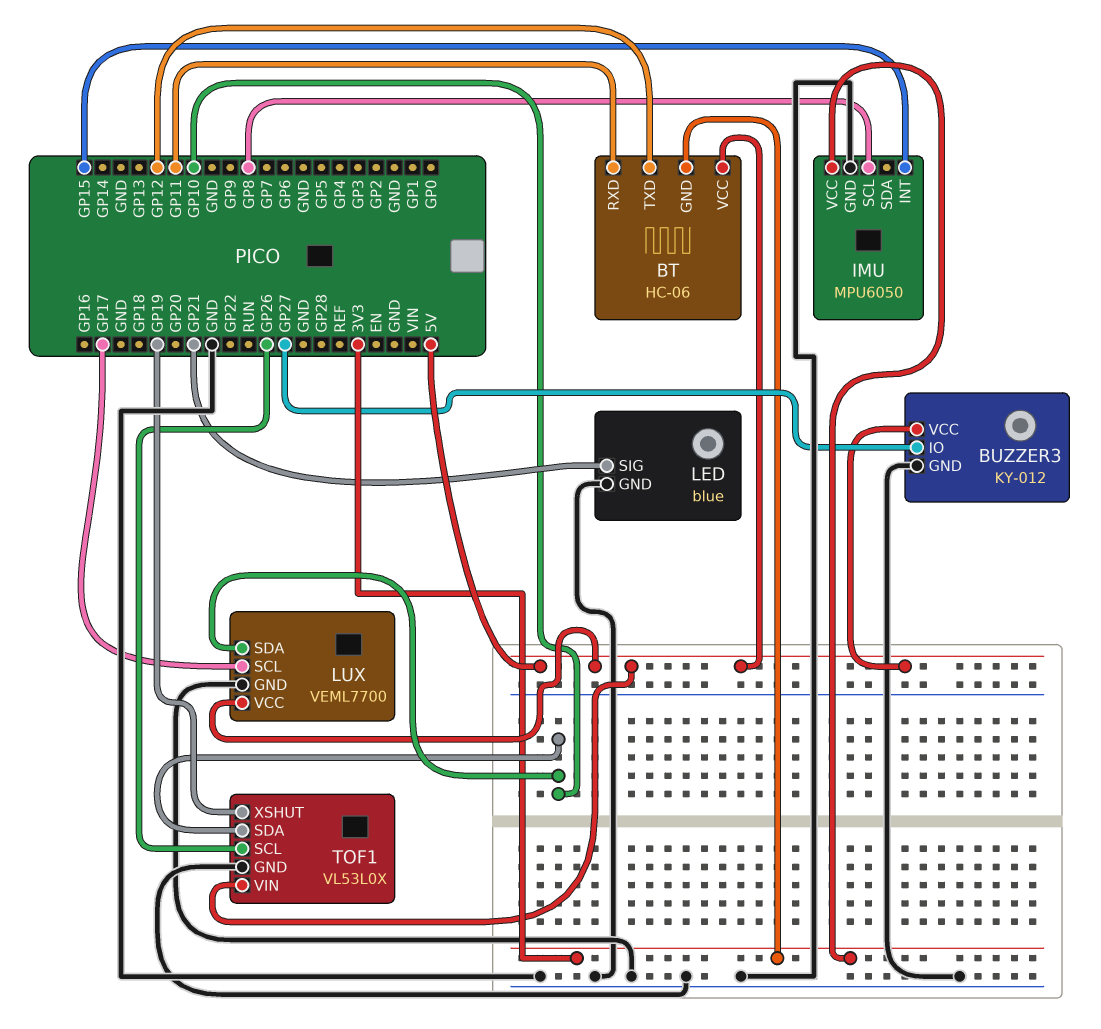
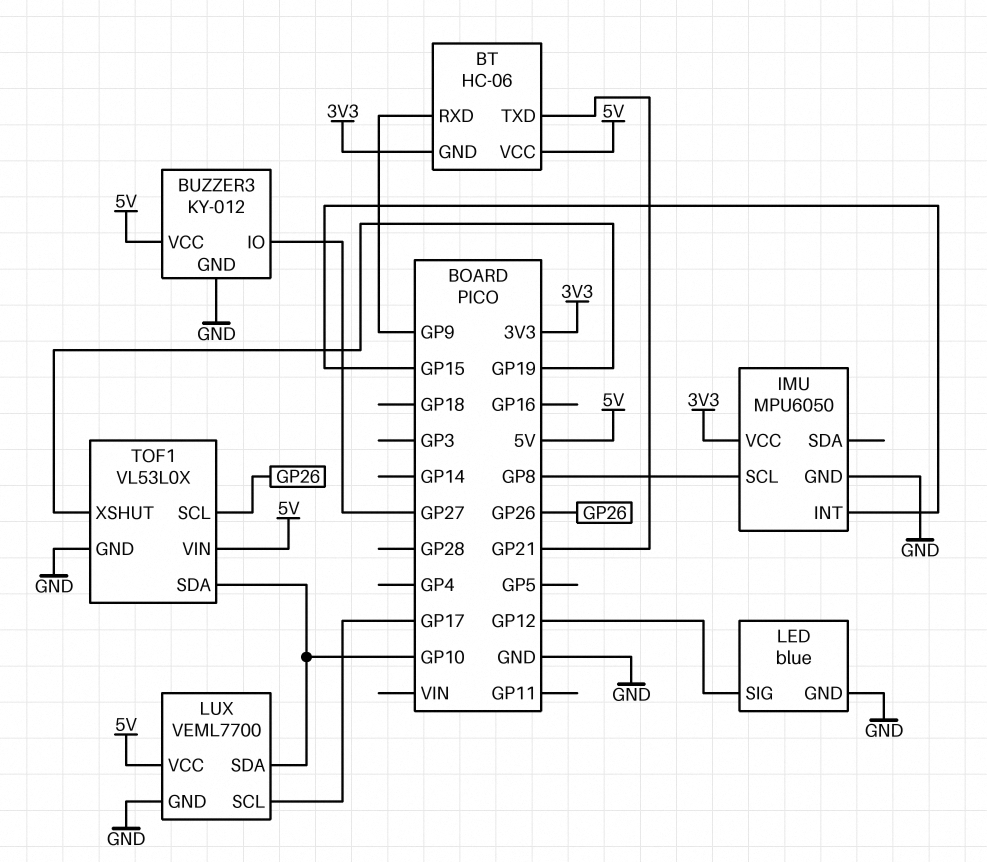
BT pin RXD: GP11 -> GP9
BT pin TXD: GP12 -> GP21
LED pin SIG: GP21 -> GP12

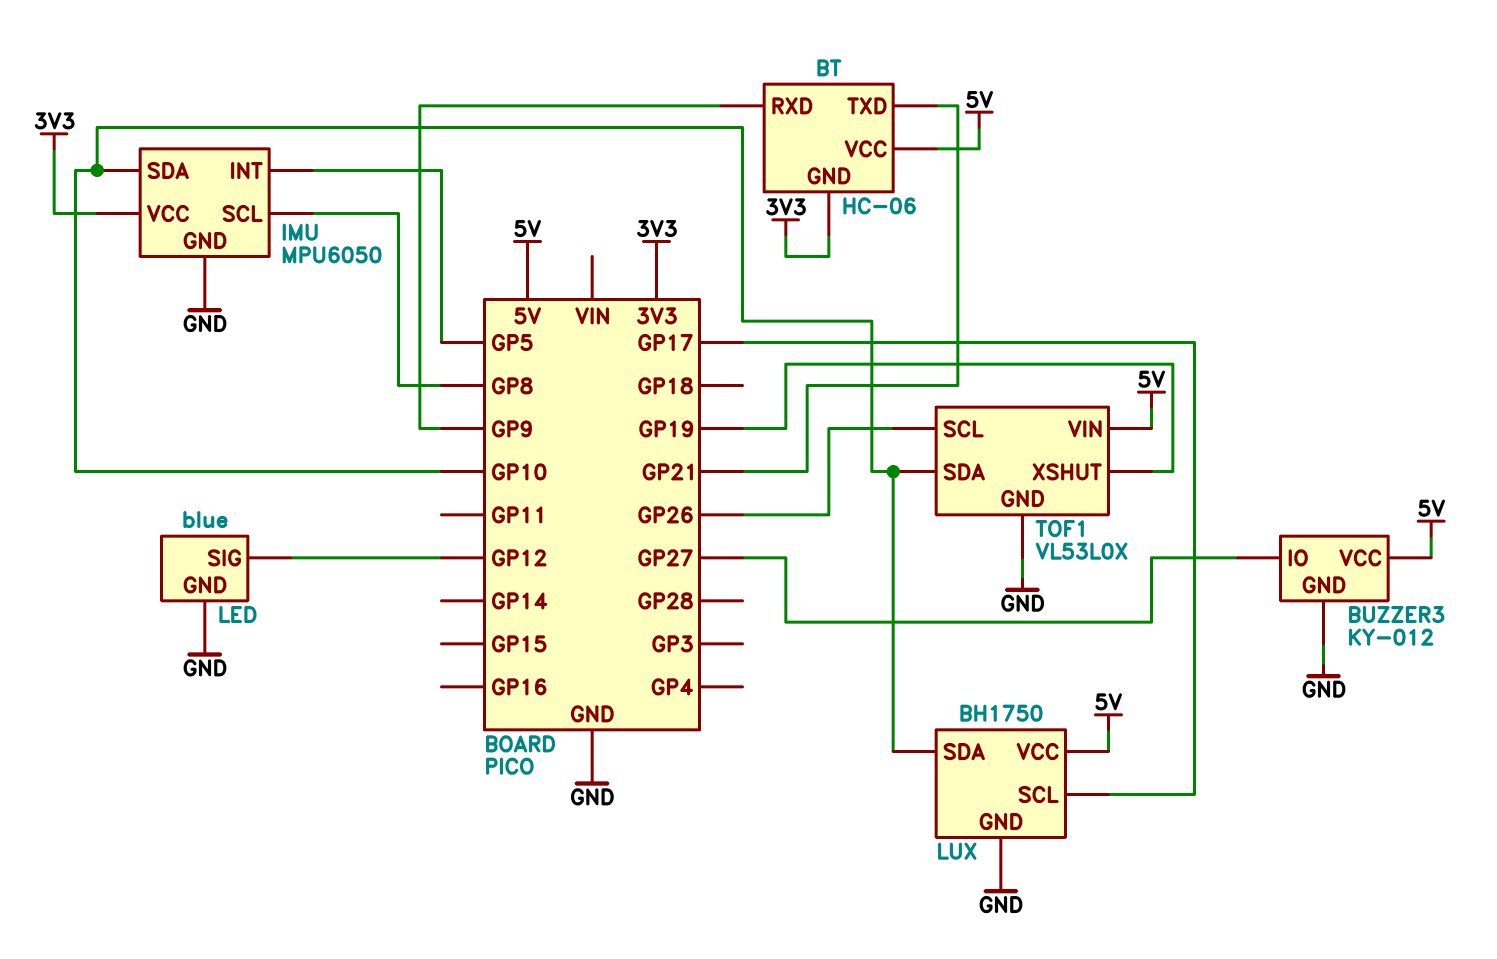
IMU pin INT: GP15 -> GP5
IMU pin SDA: none -> GP10
LUX: VEML7700 -> BH1750

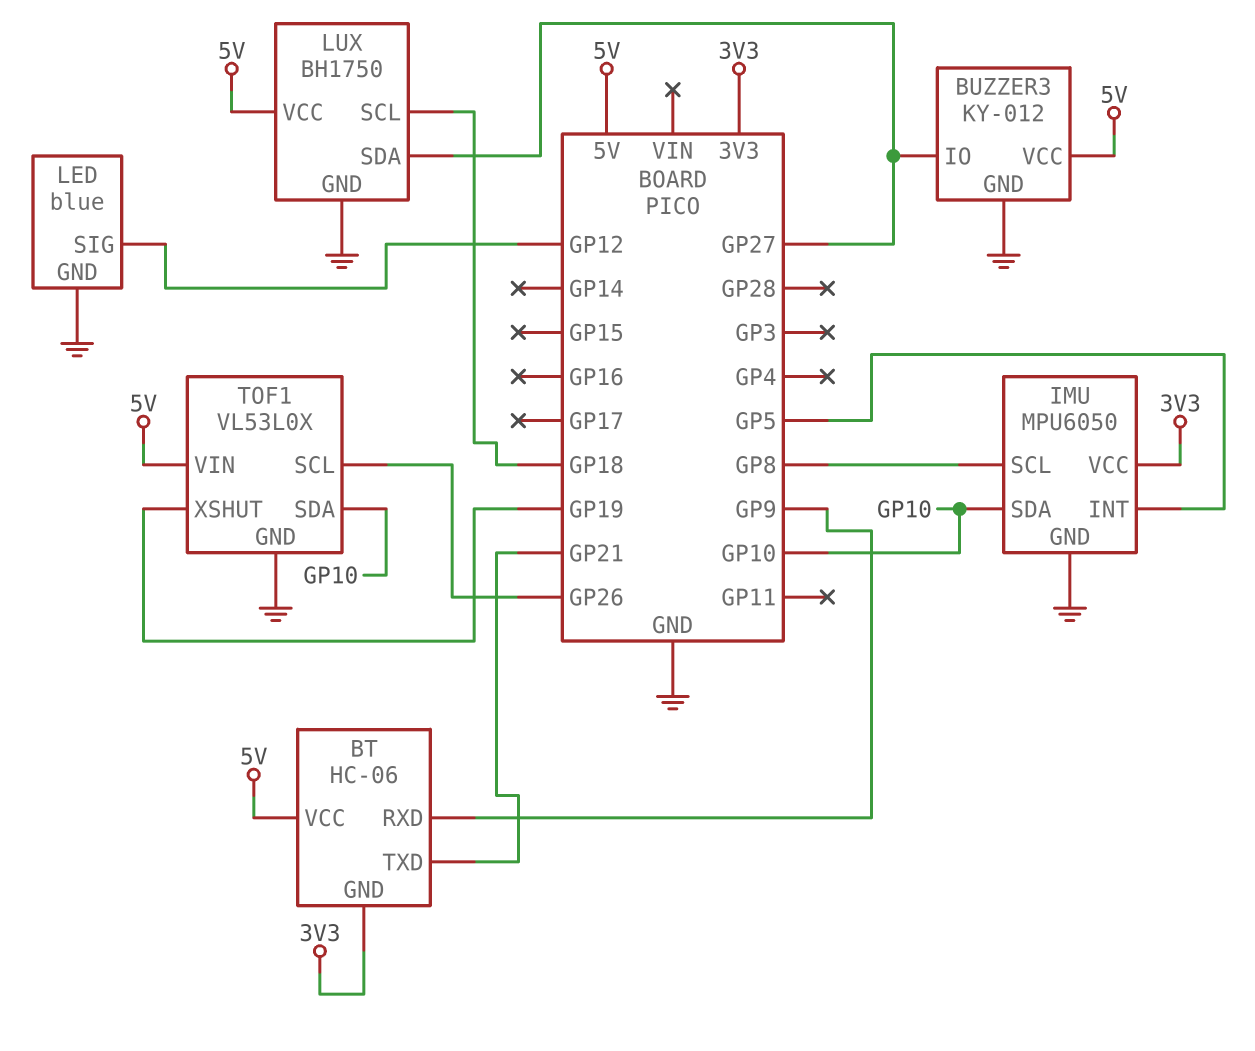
LUX pin SCL: GP17 -> GP18
LUX pin SDA: GP10 -> GP27

